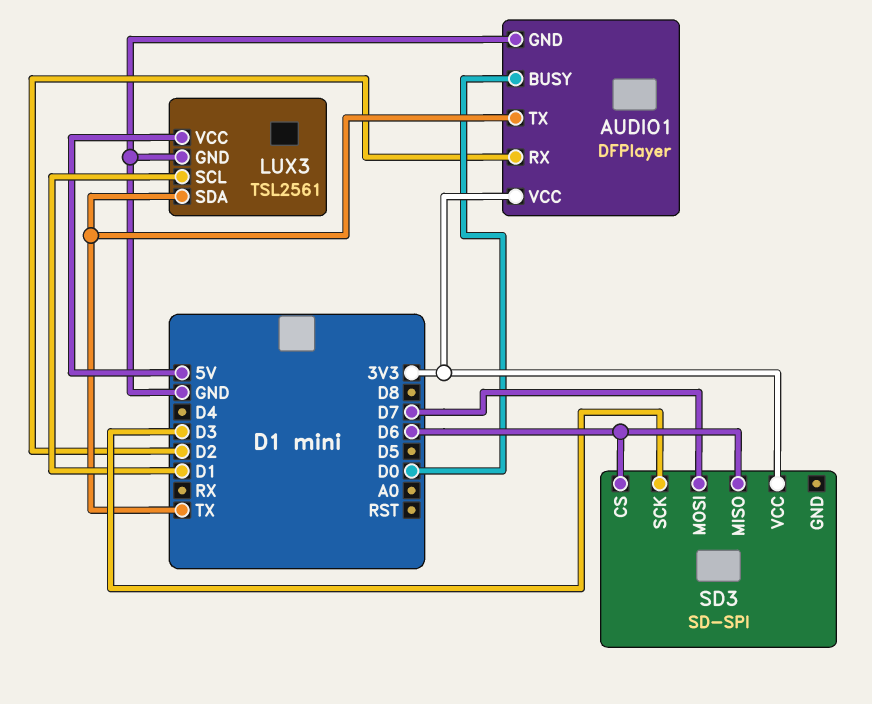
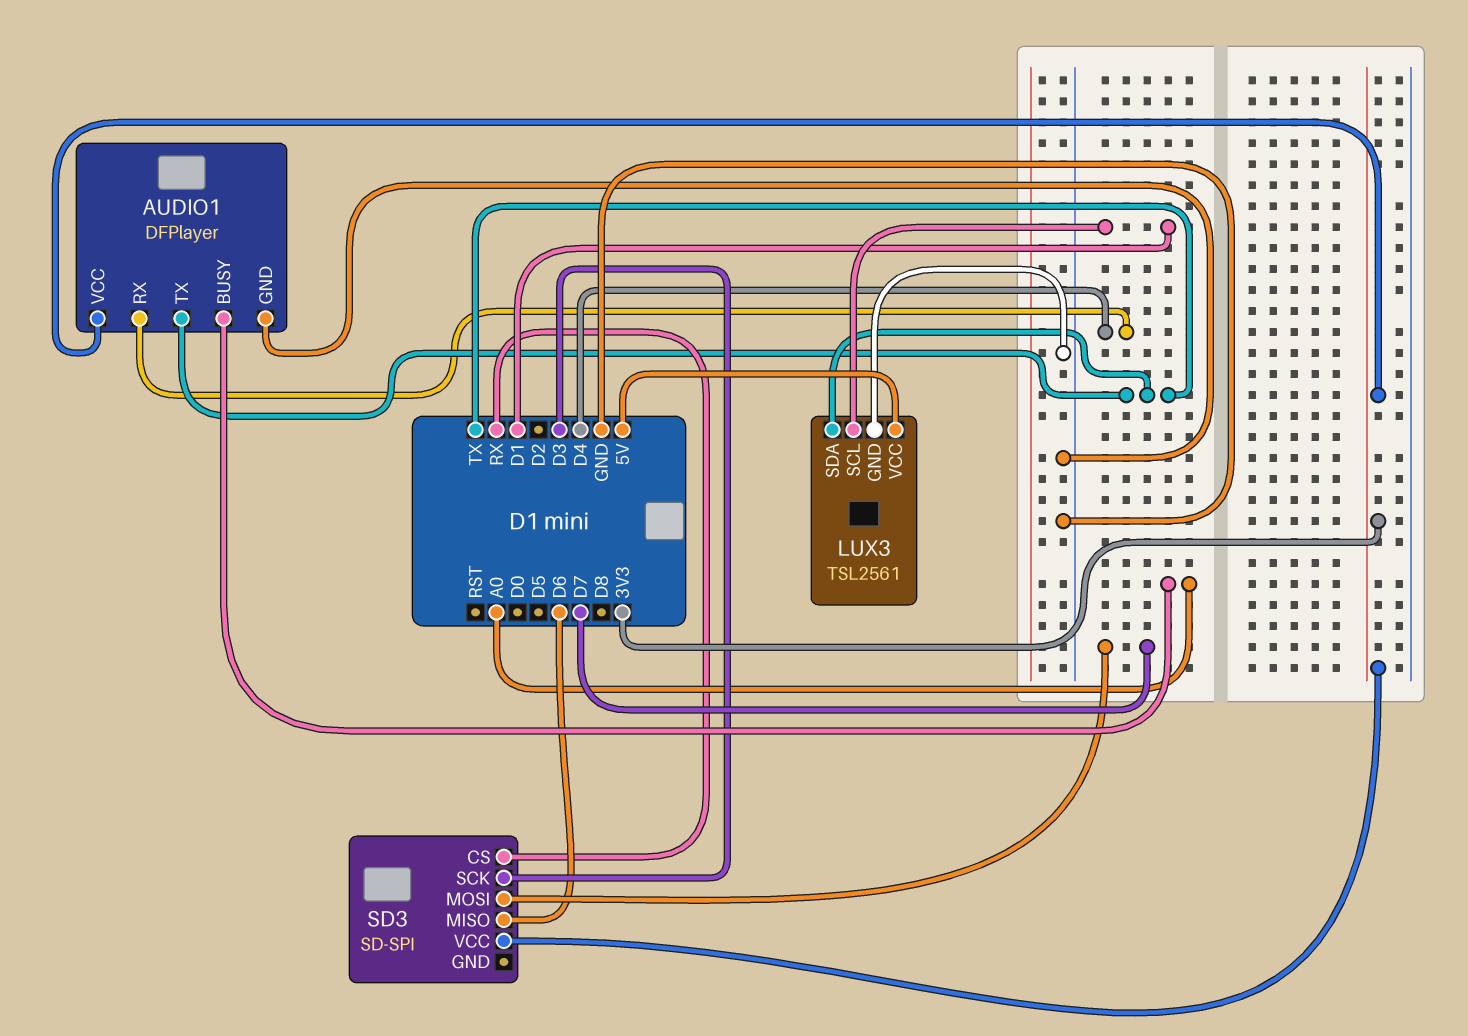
AUDIO1 pin BUSY: D0 -> A0
AUDIO1 pin RX: D2 -> D4
SD3 pin CS: D6 -> RX

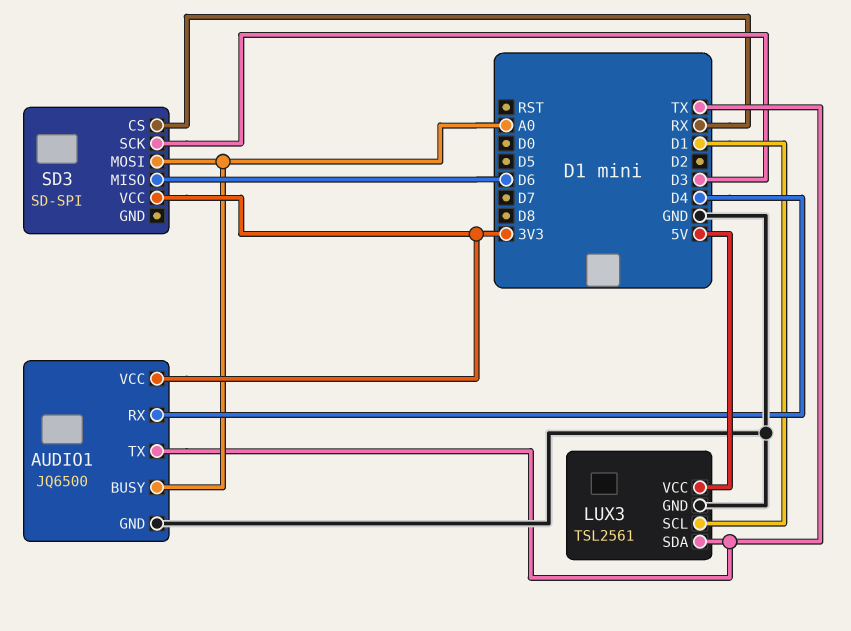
AUDIO1: DFPlayer -> JQ6500
SD3 pin MOSI: D7 -> A0

